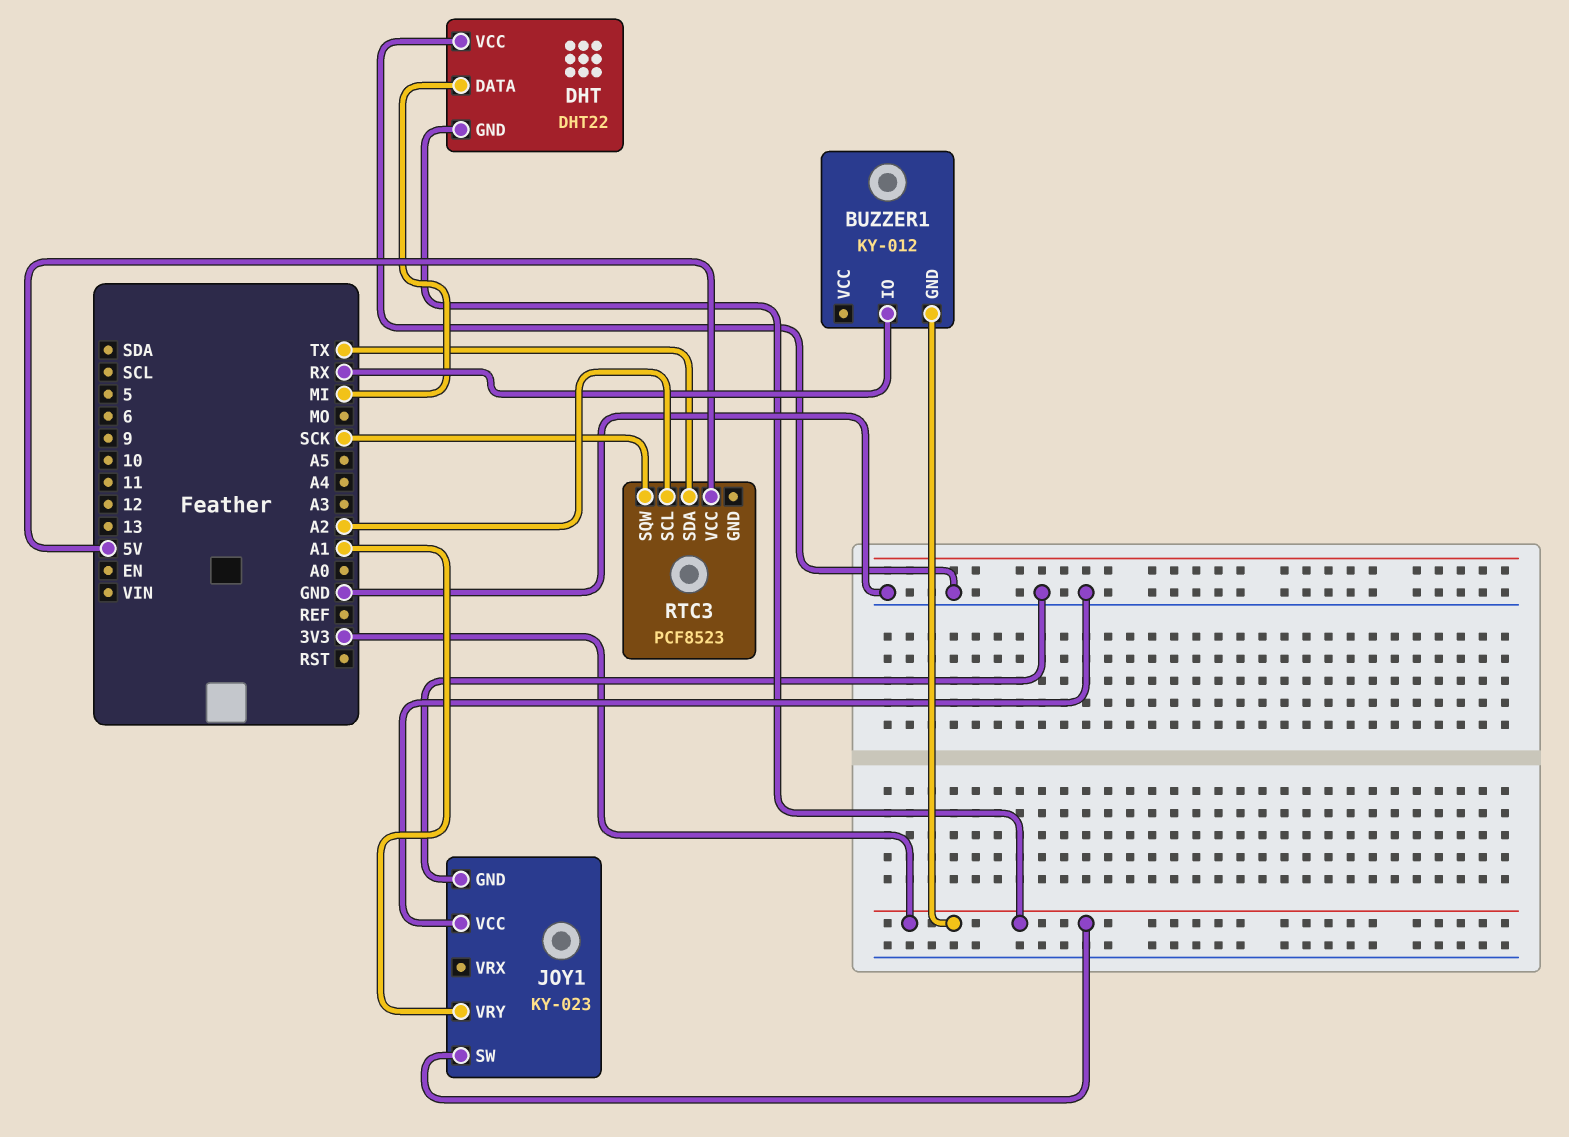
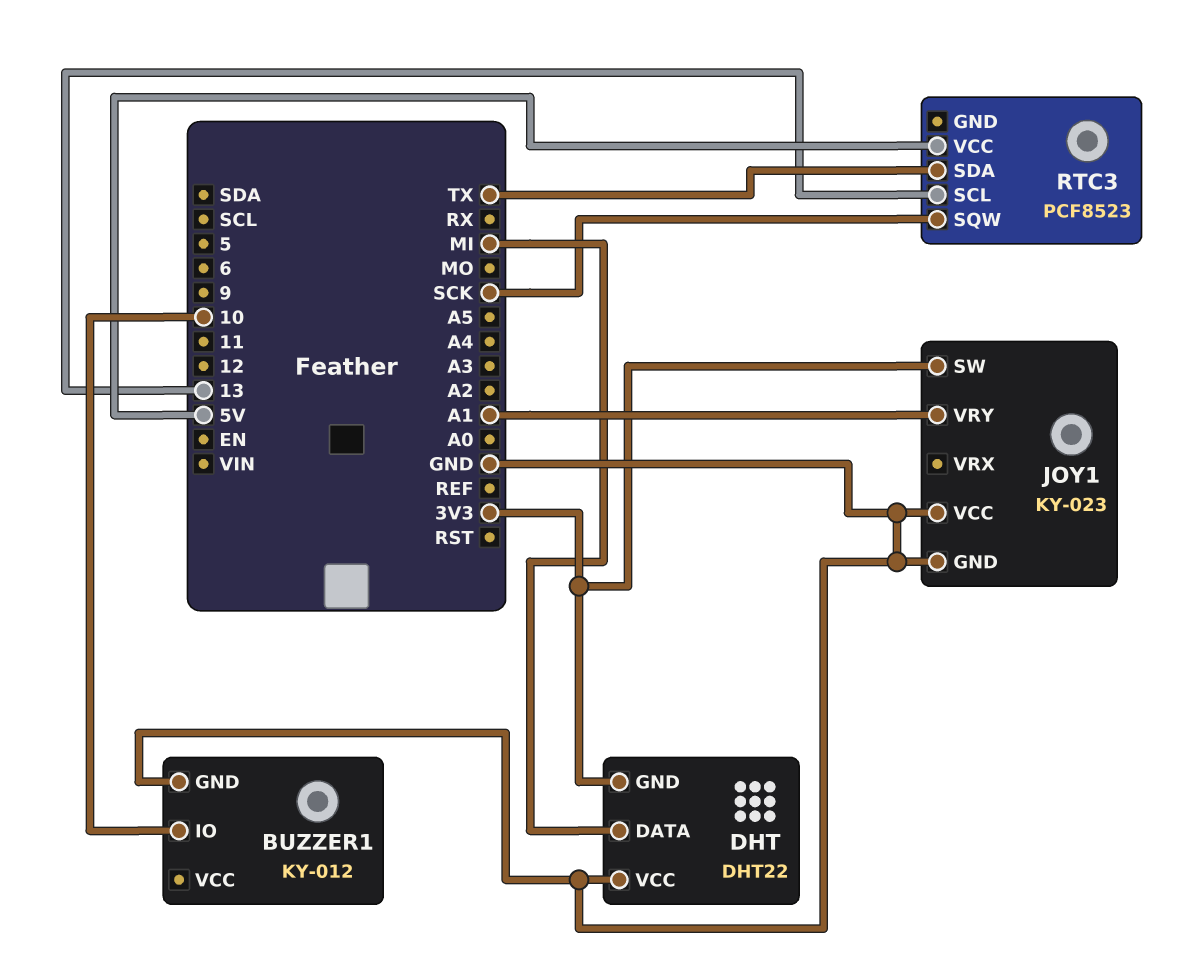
BUZZER1 pin GND: 3V3 -> GND
BUZZER1 pin IO: RX -> 10
RTC3 pin SCL: A2 -> 13

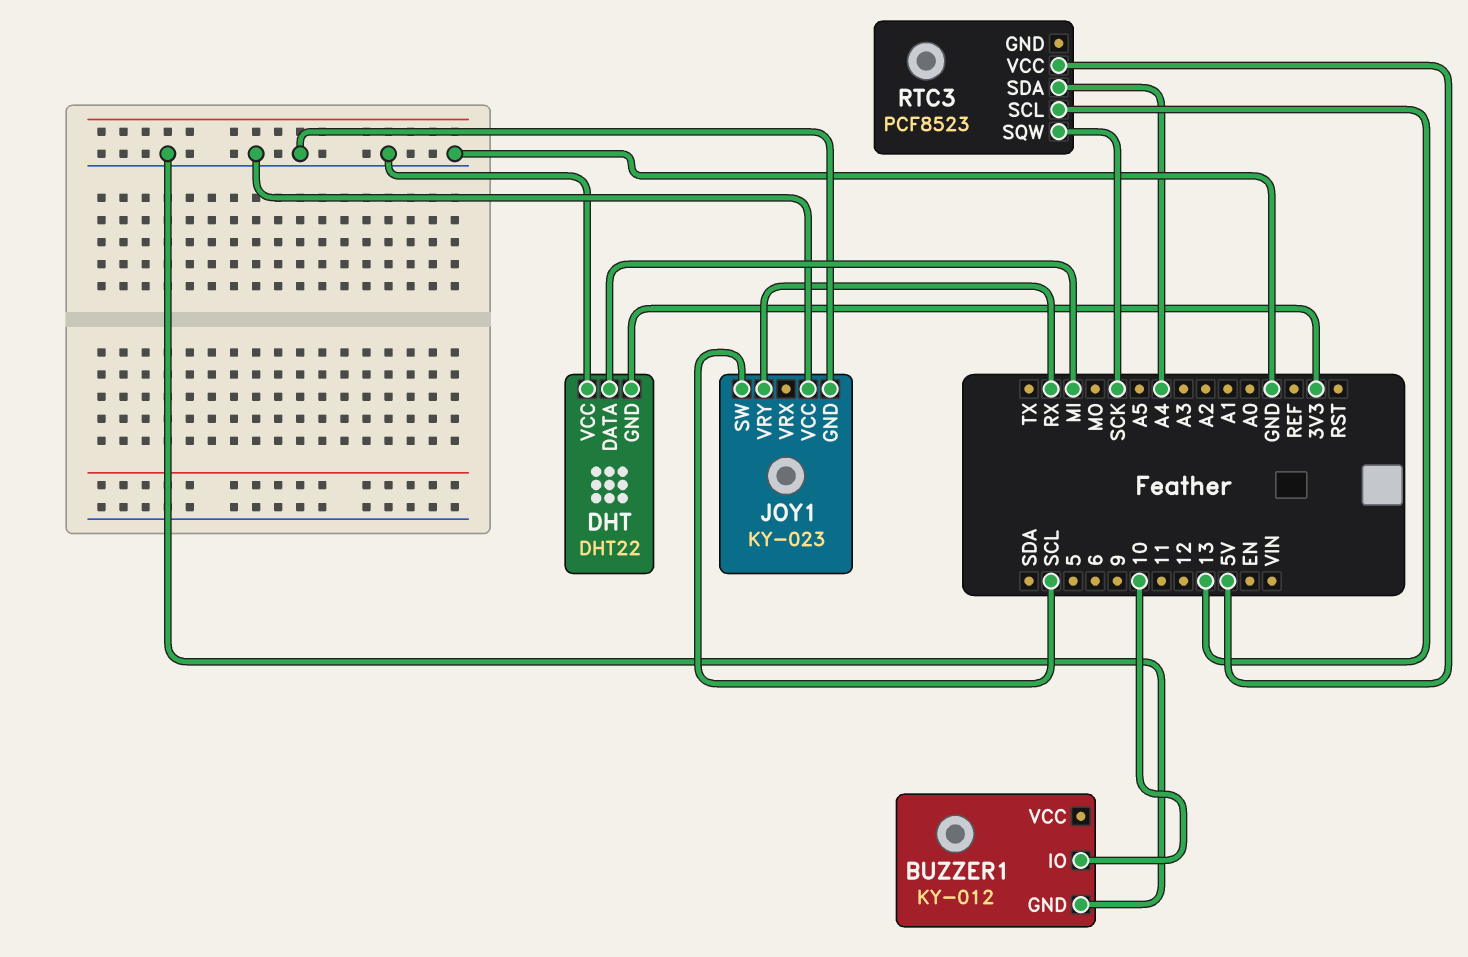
JOY1 pin SW: 3V3 -> SCL
JOY1 pin VRY: A1 -> RX
RTC3 pin SDA: TX -> A4

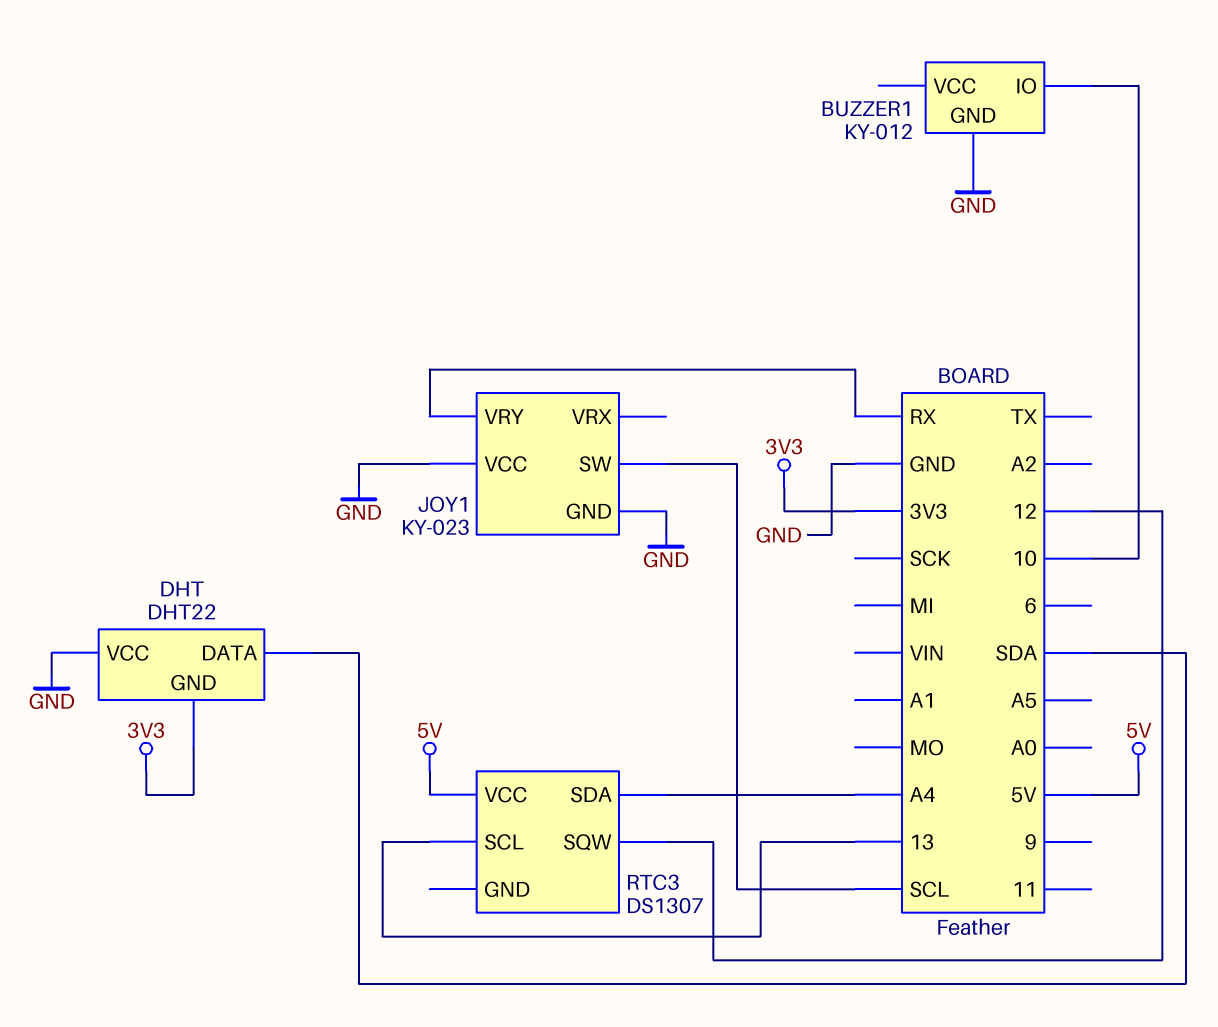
DHT pin DATA: MI -> SDA
RTC3: PCF8523 -> DS1307
RTC3 pin SQW: SCK -> 12

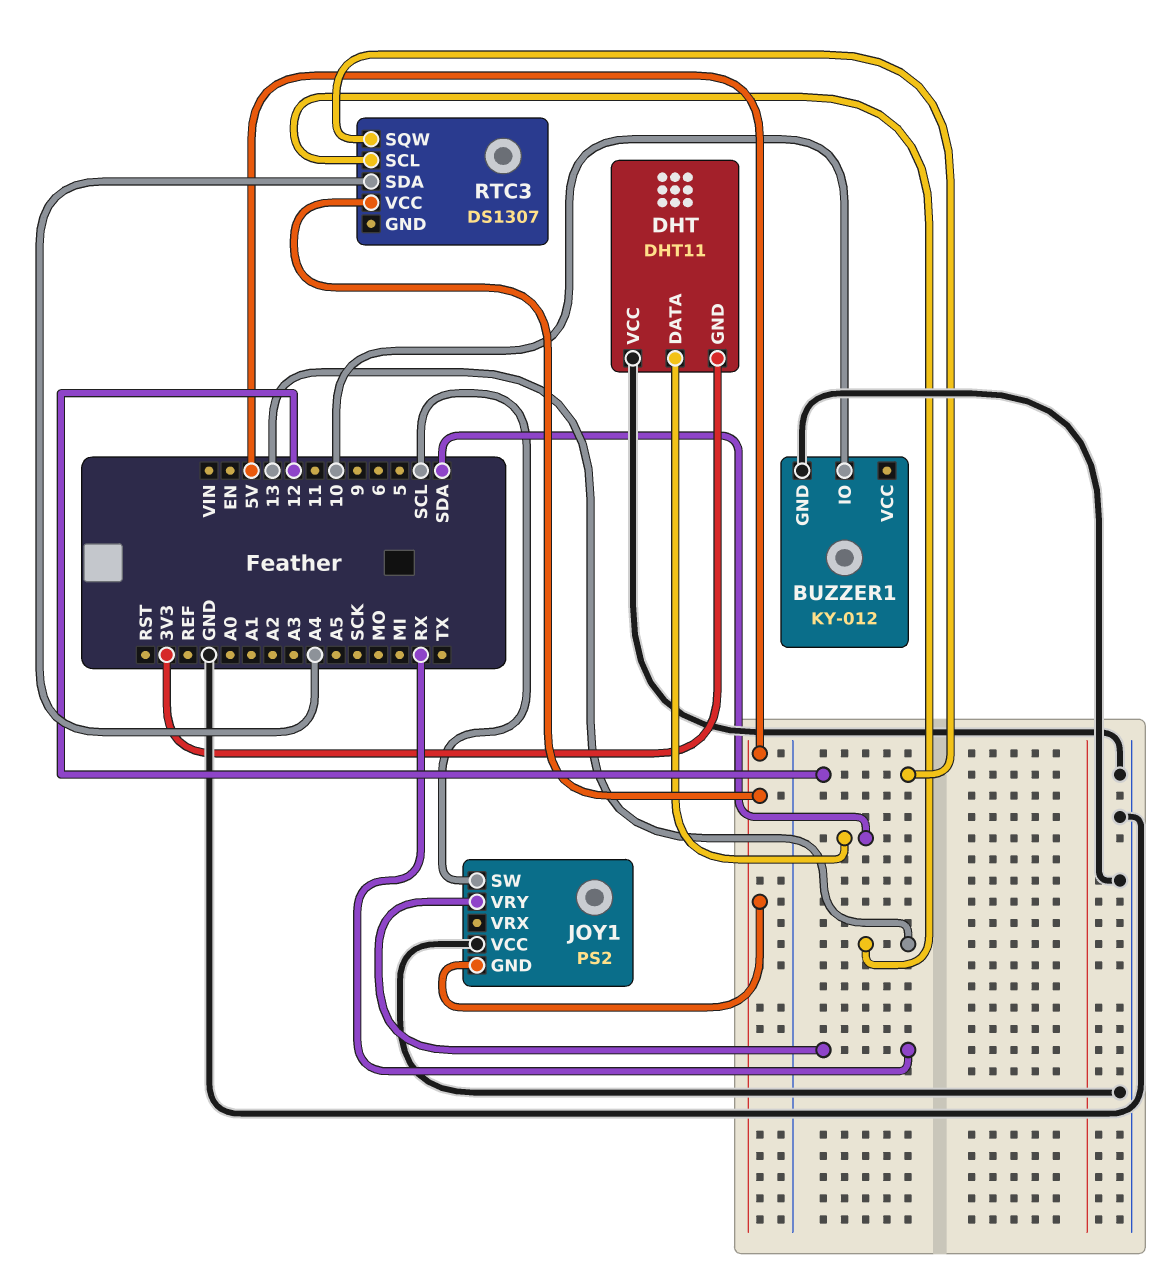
DHT: DHT22 -> DHT11
JOY1: KY-023 -> PS2
JOY1 pin GND: GND -> 5V

